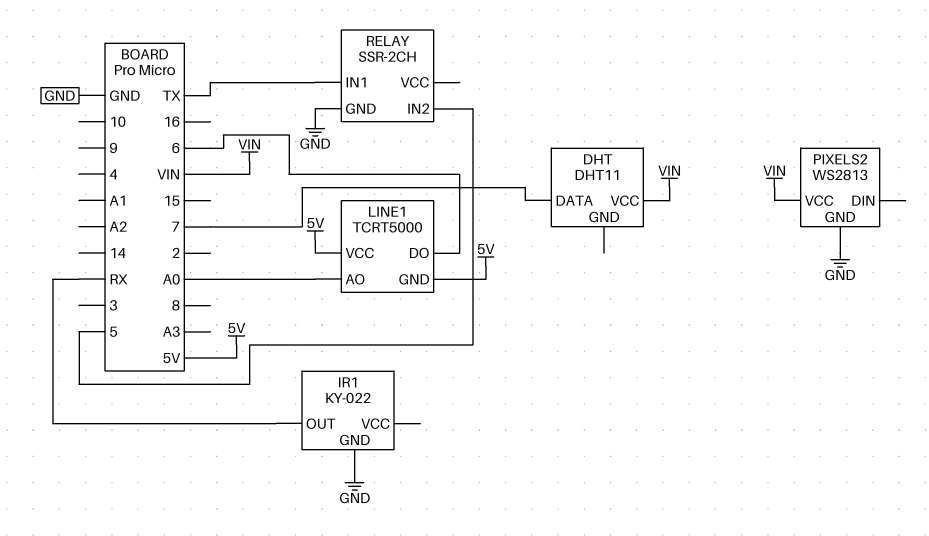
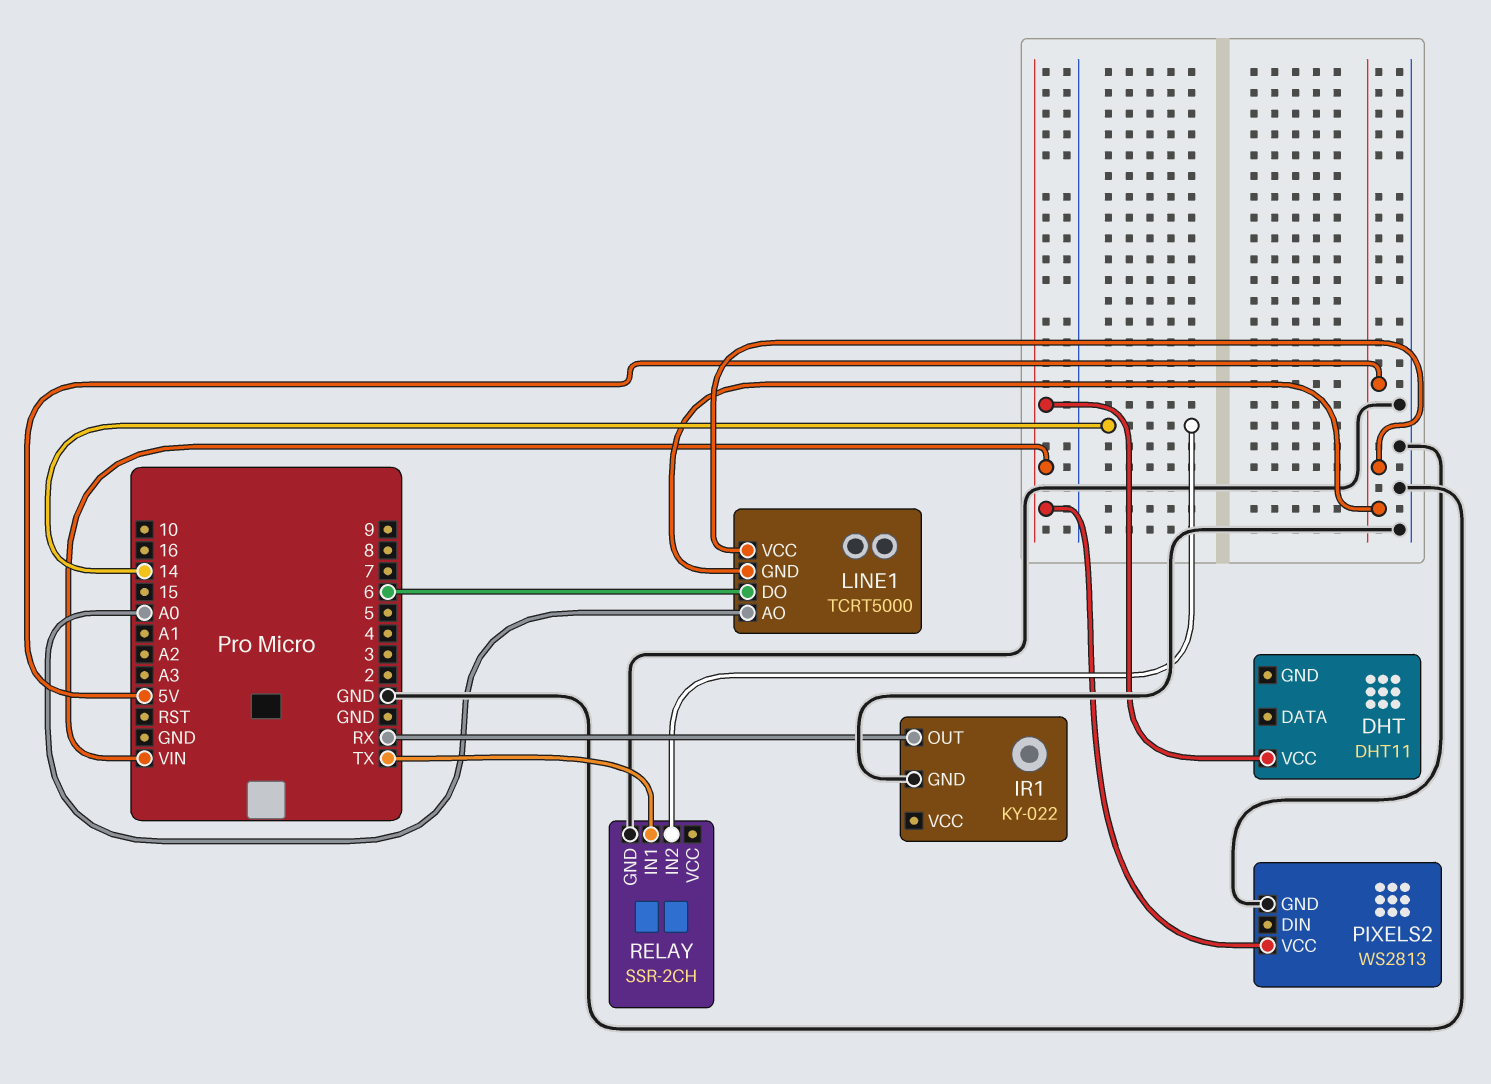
DHT pin DATA: 7 -> none
RELAY pin IN2: 5 -> 14

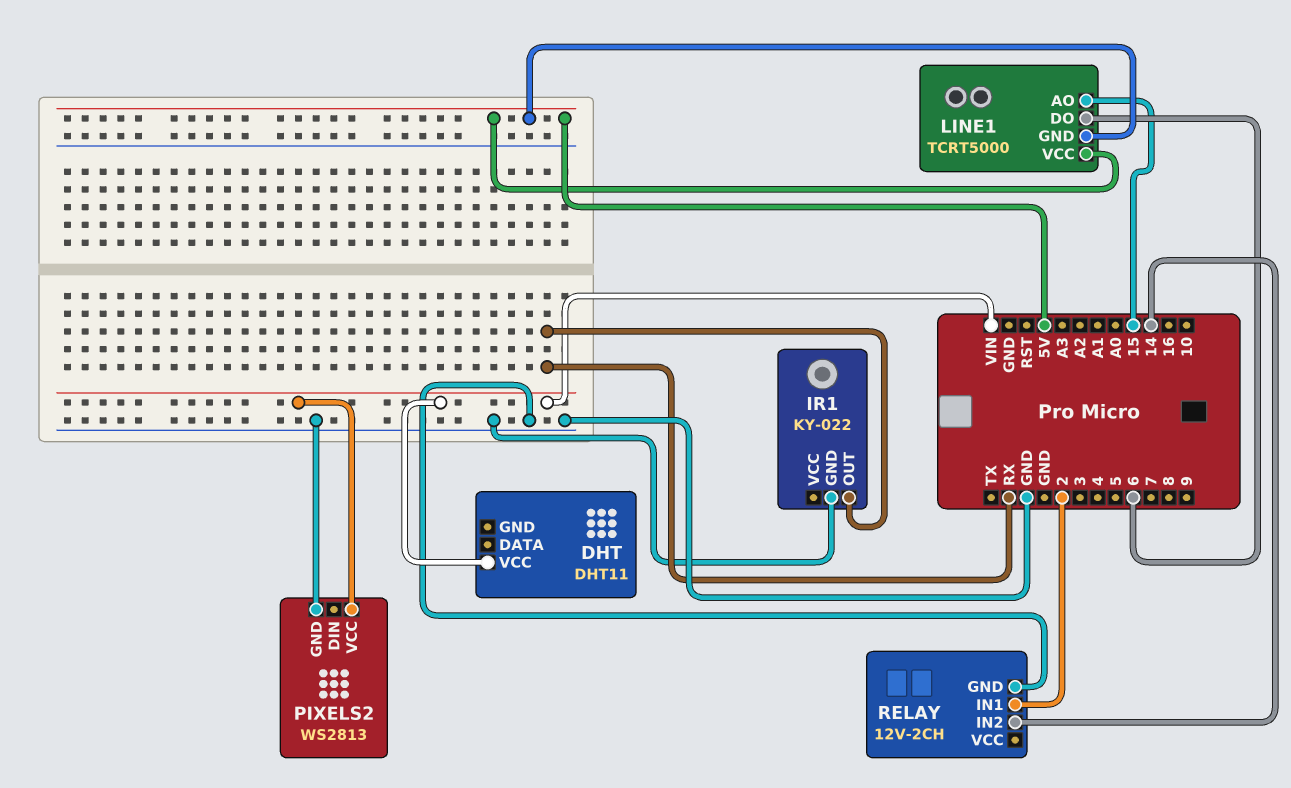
LINE1 pin AO: A0 -> 15
RELAY: SSR-2CH -> 12V-2CH
RELAY pin IN1: TX -> 2

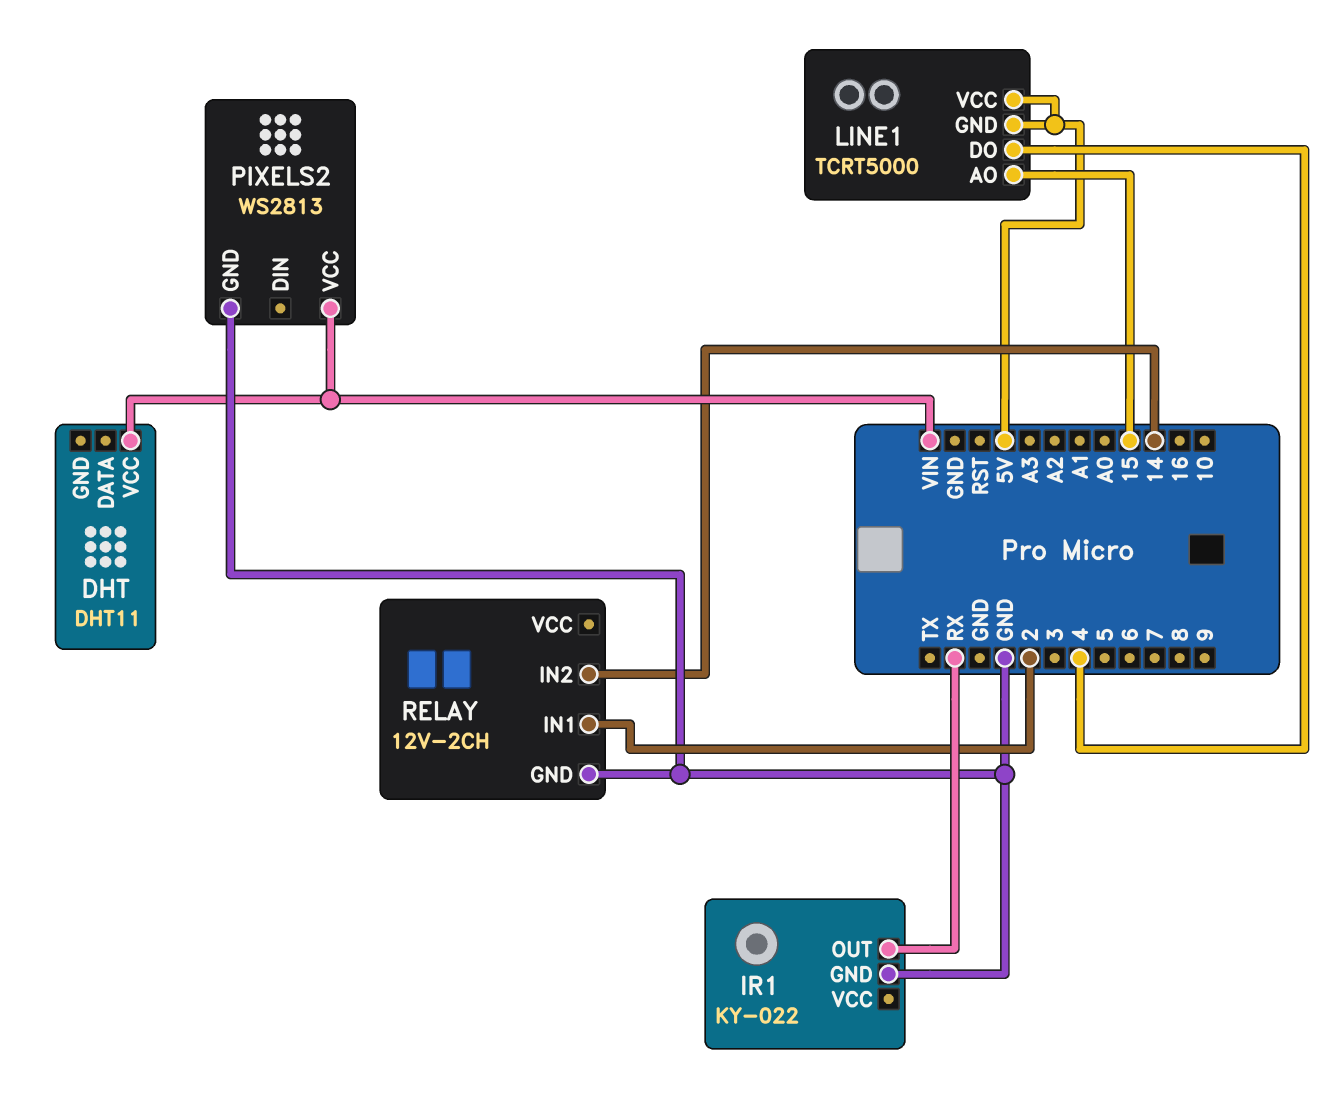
LINE1 pin DO: 6 -> 4

